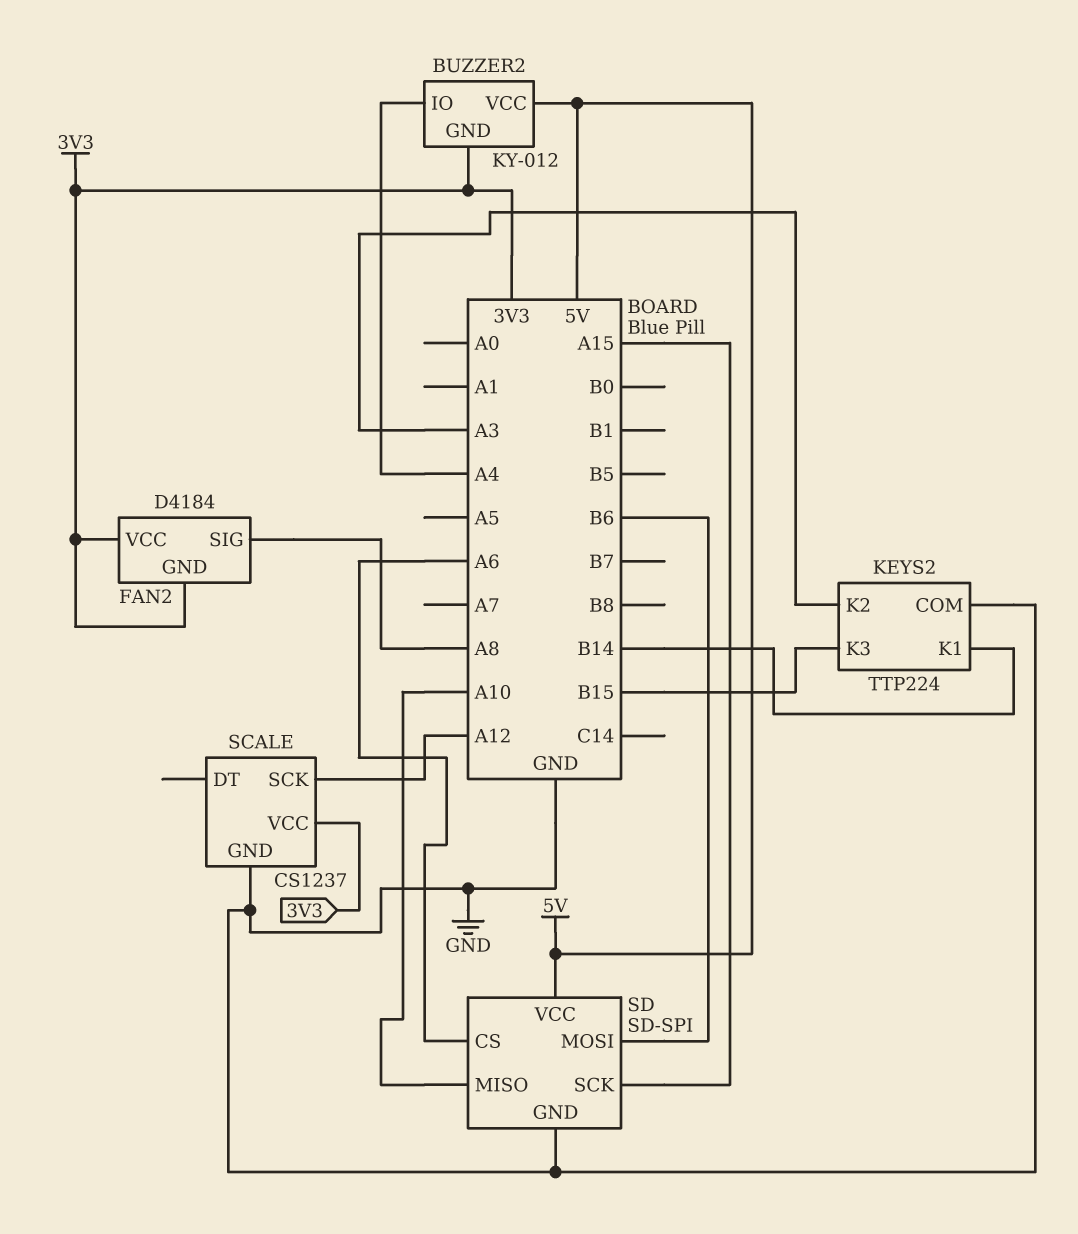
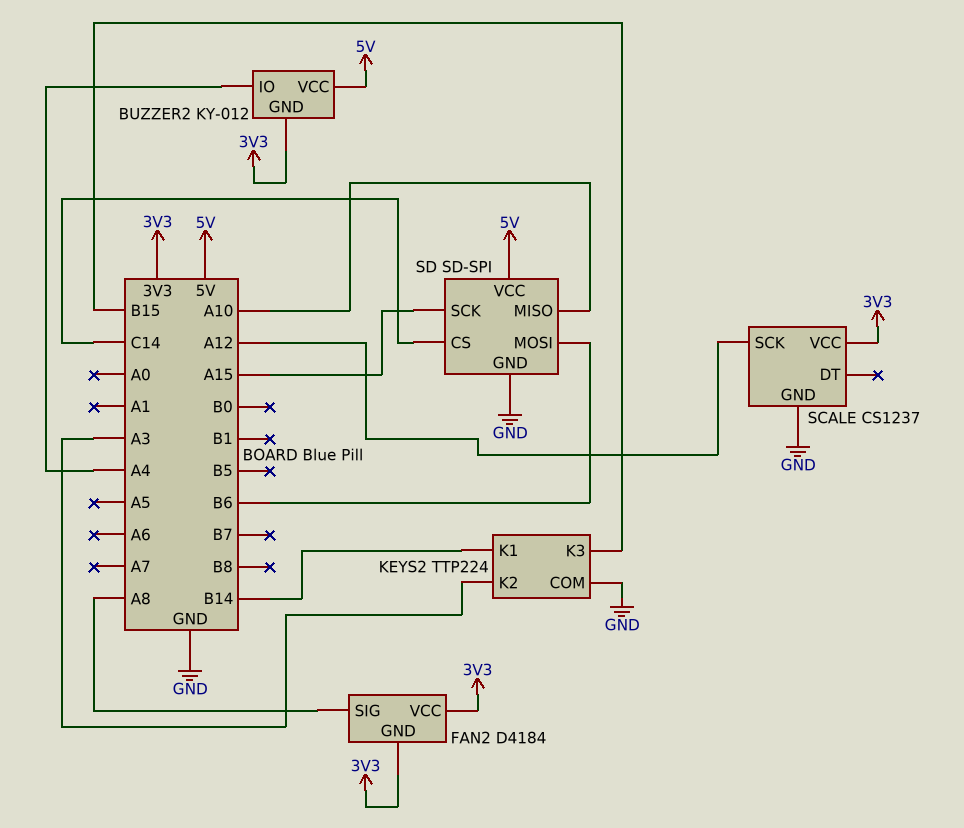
SD pin CS: A6 -> C14

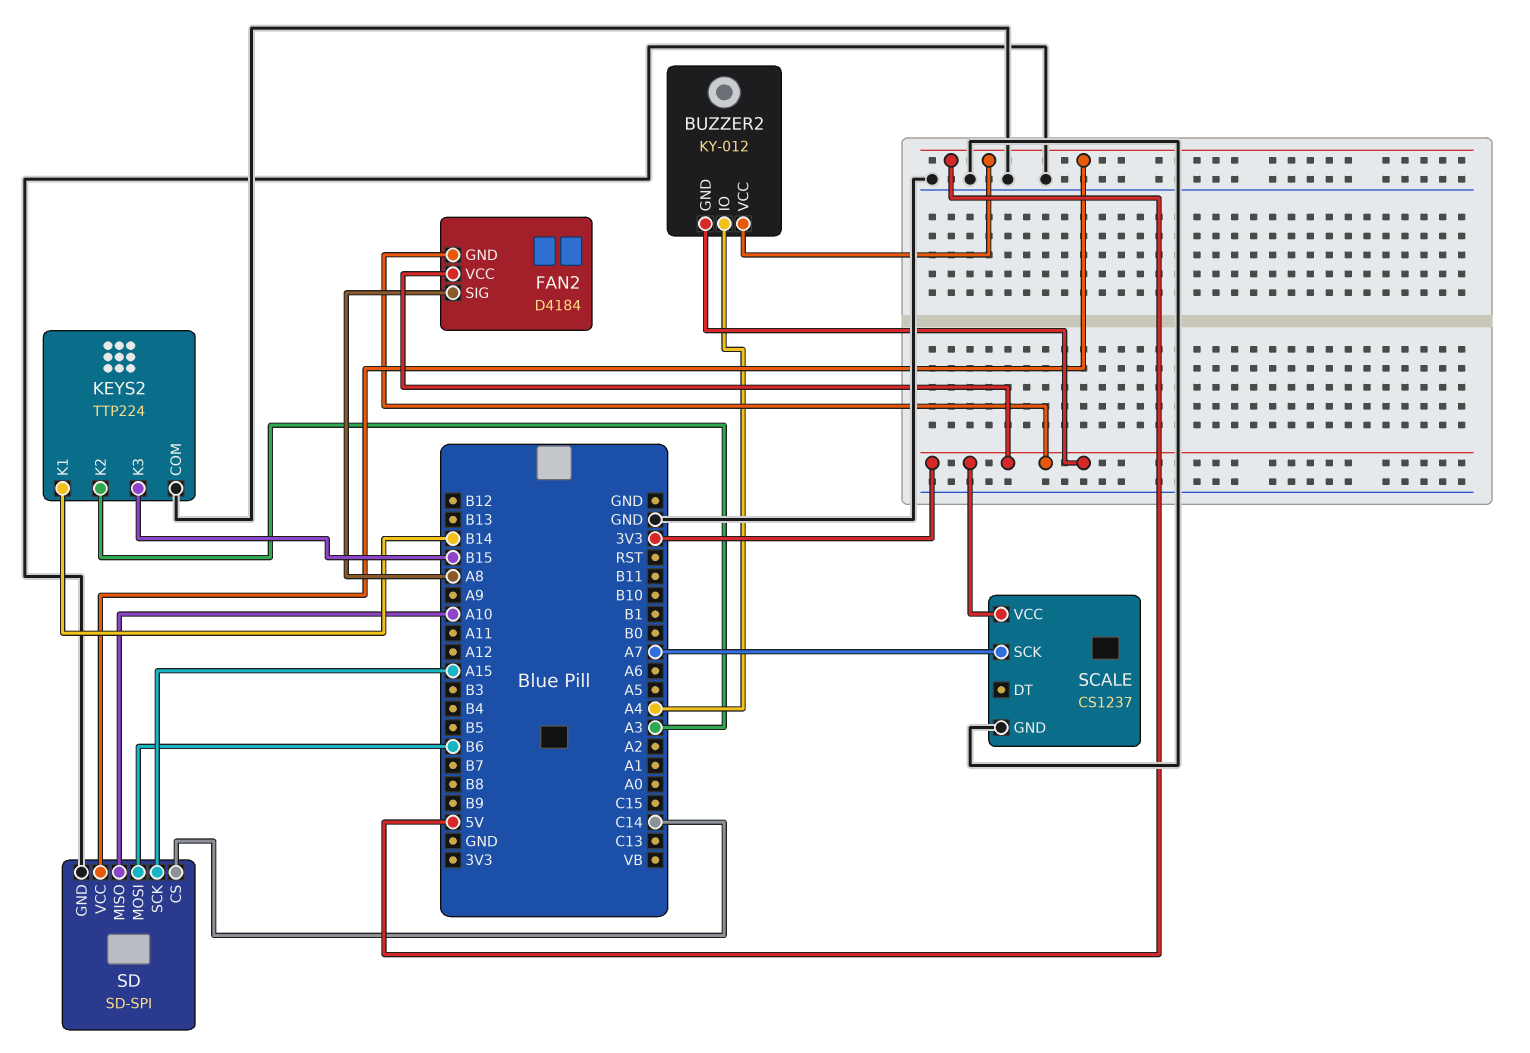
SCALE pin SCK: A12 -> A7

